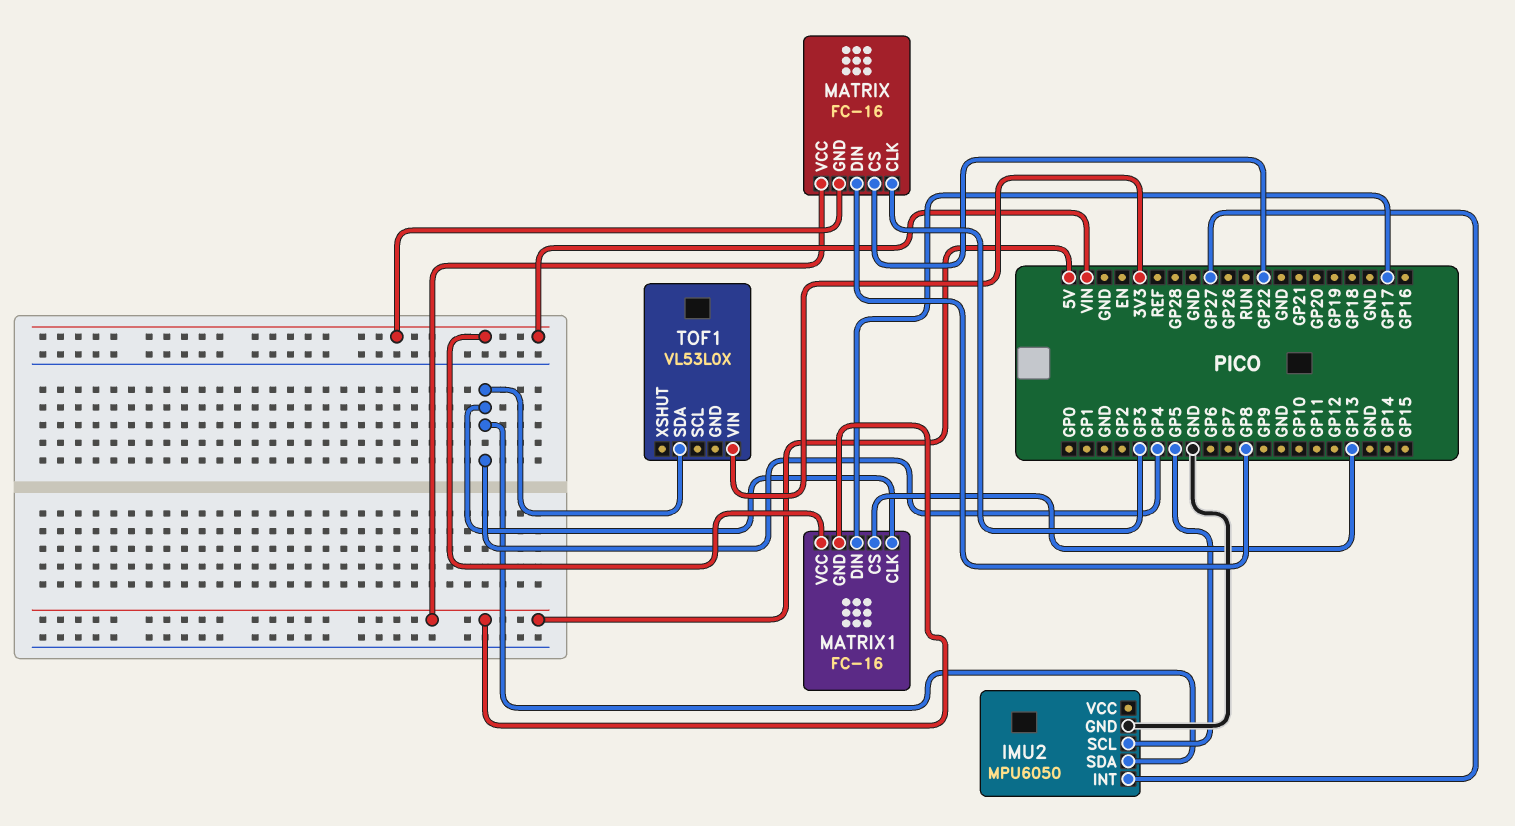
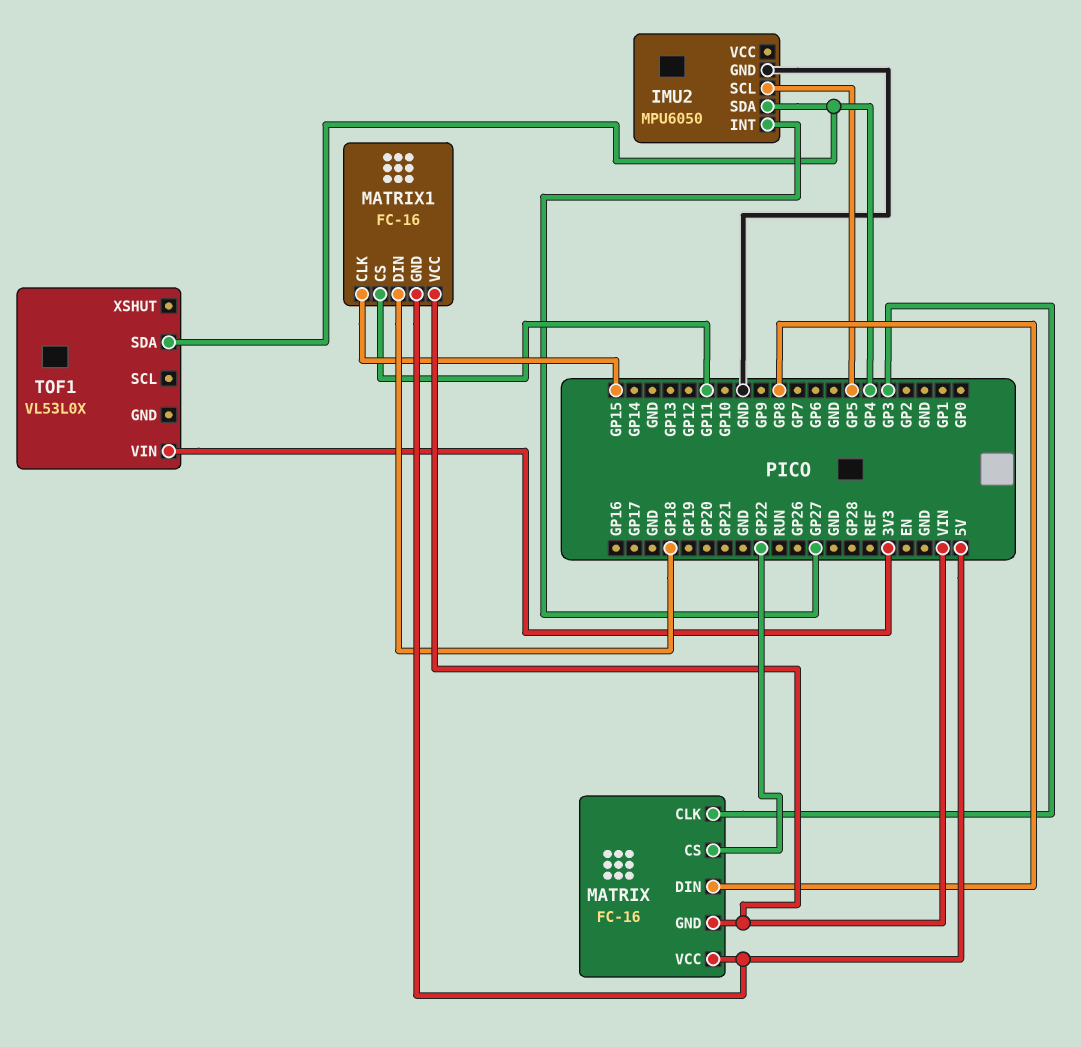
MATRIX1 pin CLK: GP4 -> GP15
MATRIX1 pin CS: GP13 -> GP11
MATRIX1 pin DIN: GP17 -> GP18

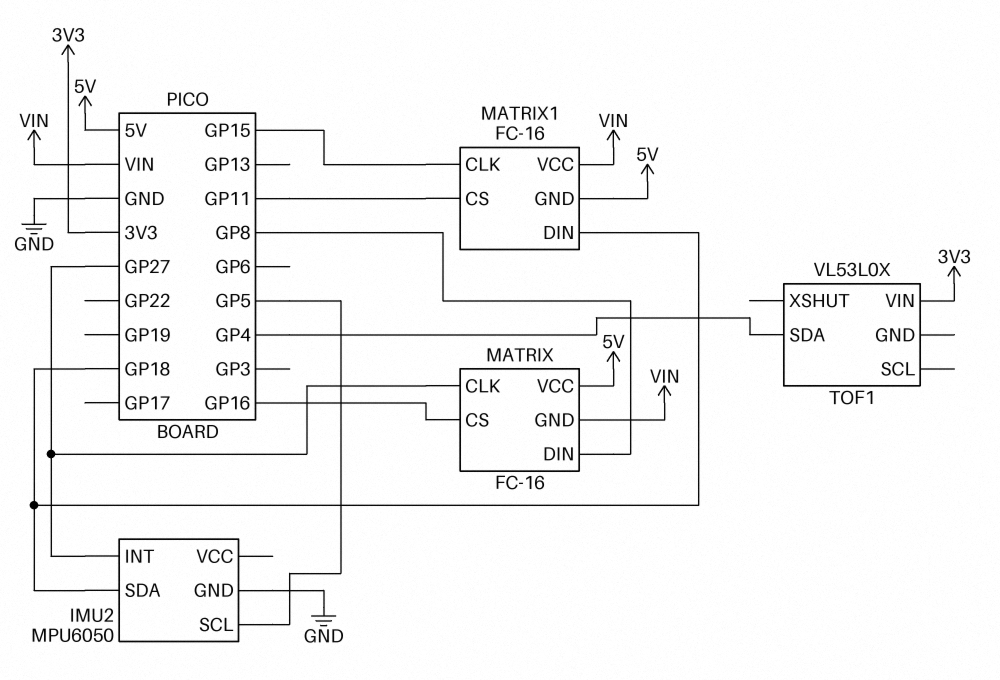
IMU2 pin SDA: GP4 -> GP18
MATRIX pin CLK: GP3 -> GP27
MATRIX pin CS: GP22 -> GP16

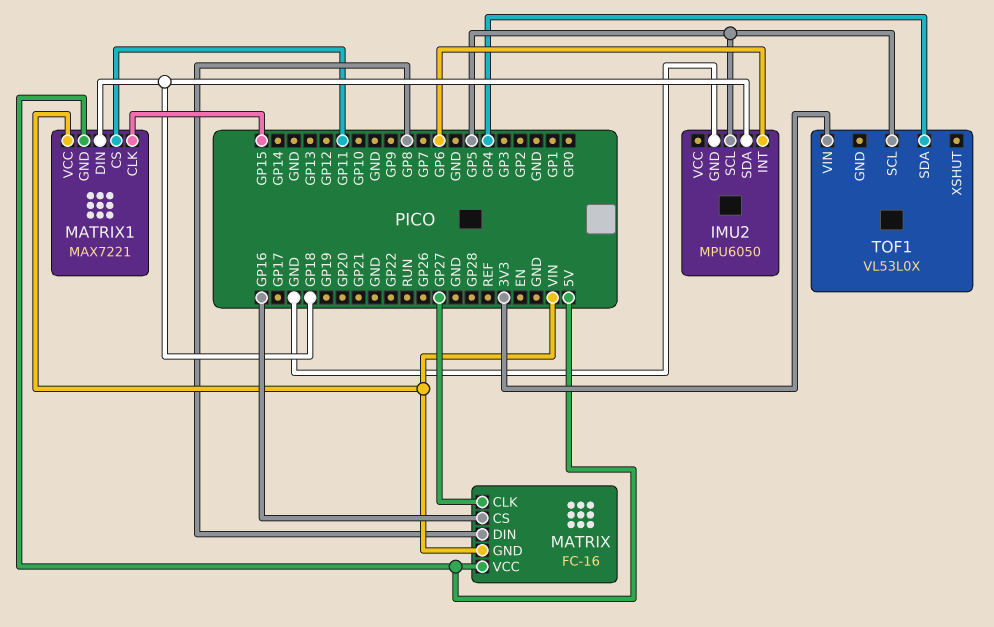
IMU2 pin INT: GP27 -> GP6
MATRIX1: FC-16 -> MAX7221
TOF1 pin SCL: none -> GP5

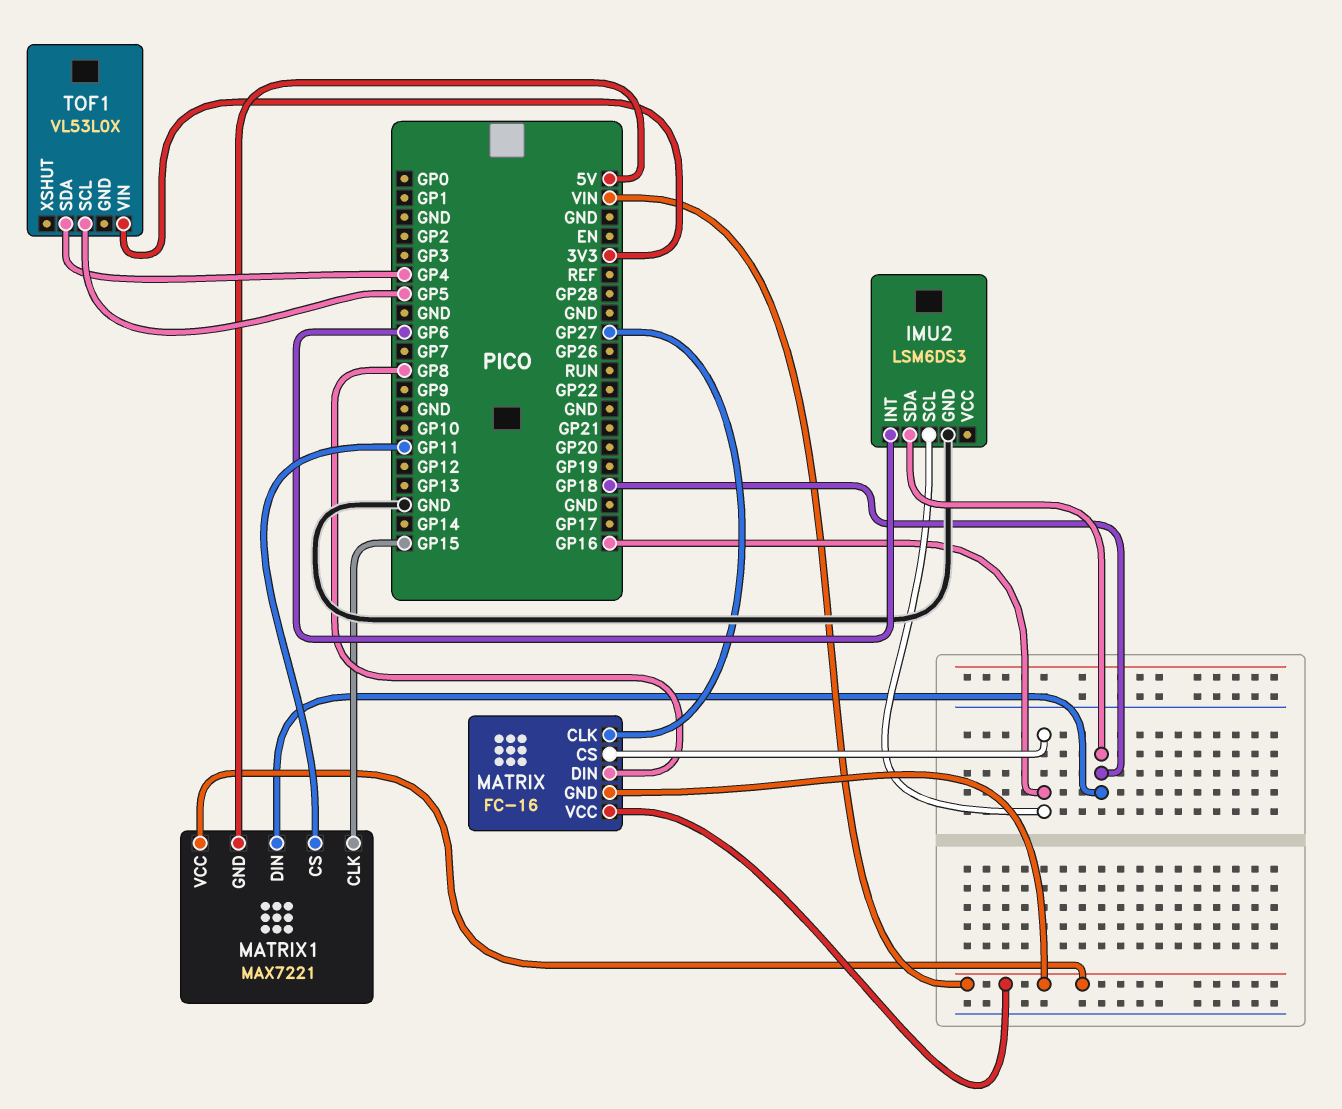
IMU2: MPU6050 -> LSM6DS3
IMU2 pin SCL: GP5 -> GP16
MATRIX pin VCC: 5V -> VIN

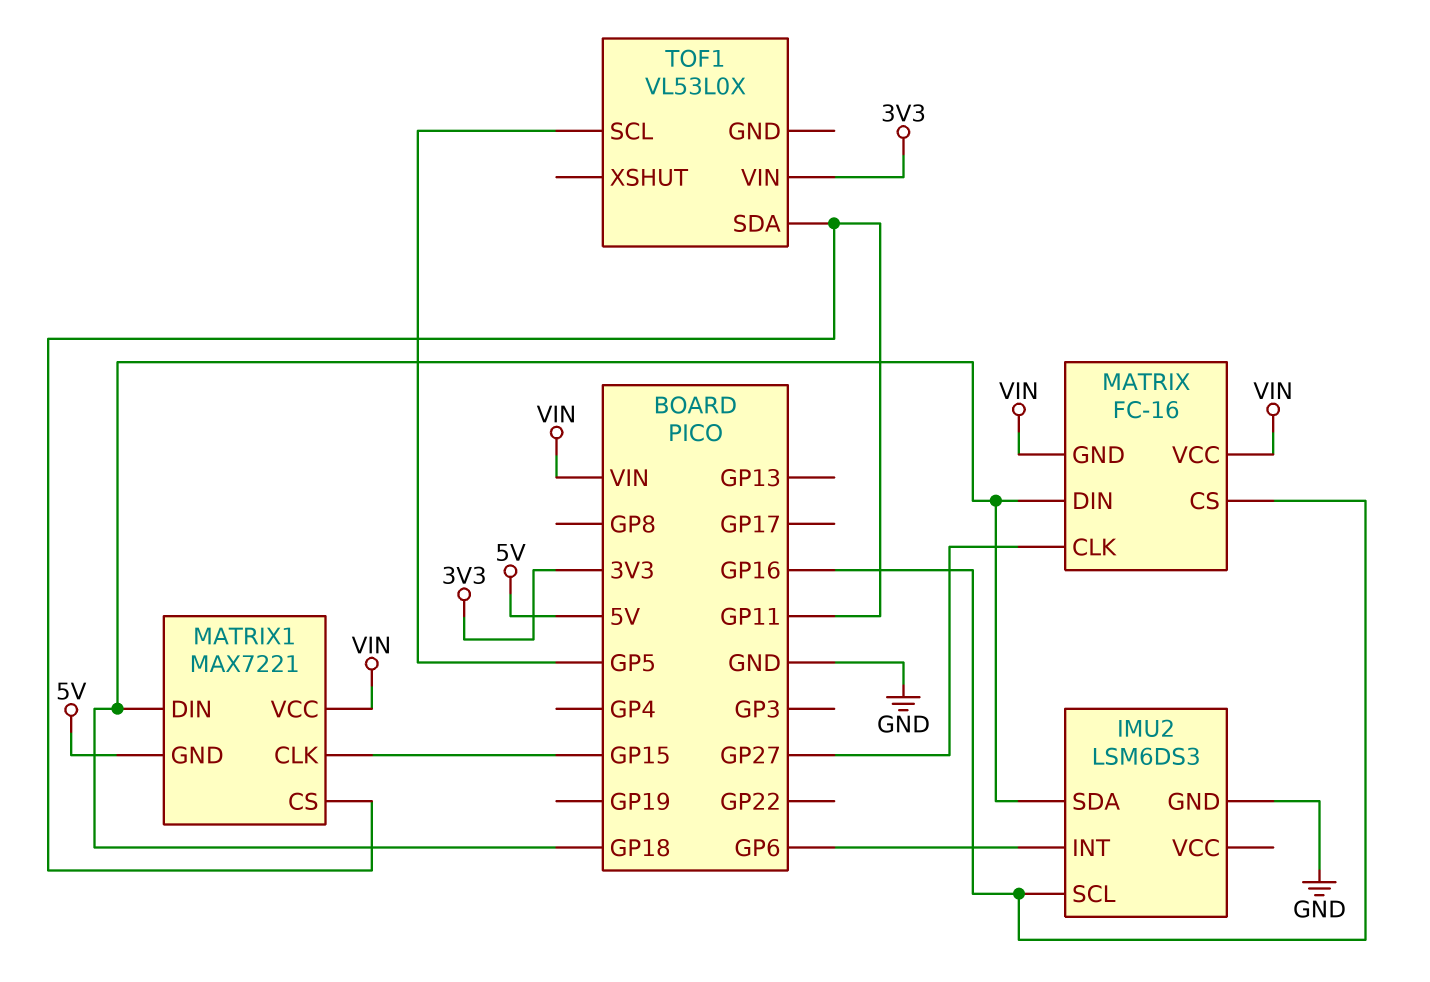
MATRIX pin DIN: GP8 -> GP18
TOF1 pin SDA: GP4 -> GP11

